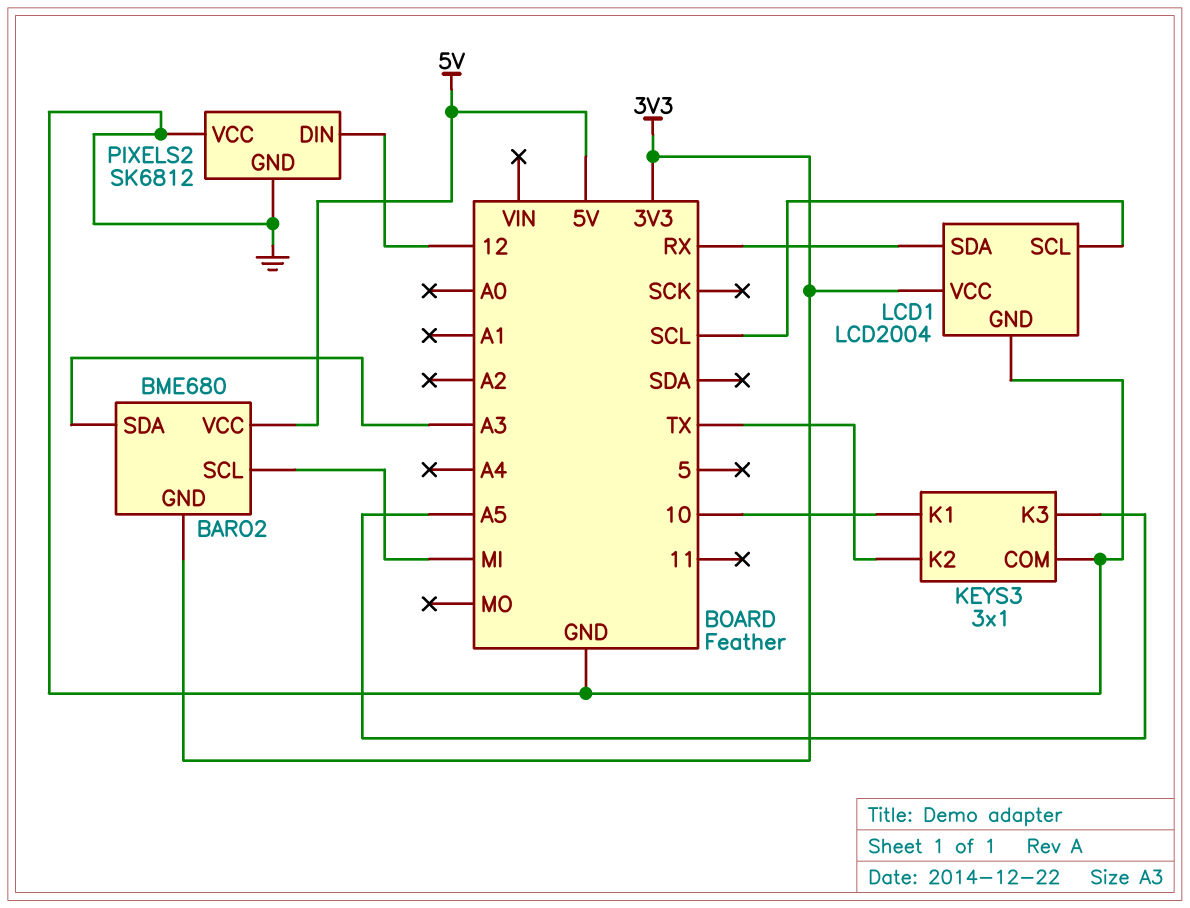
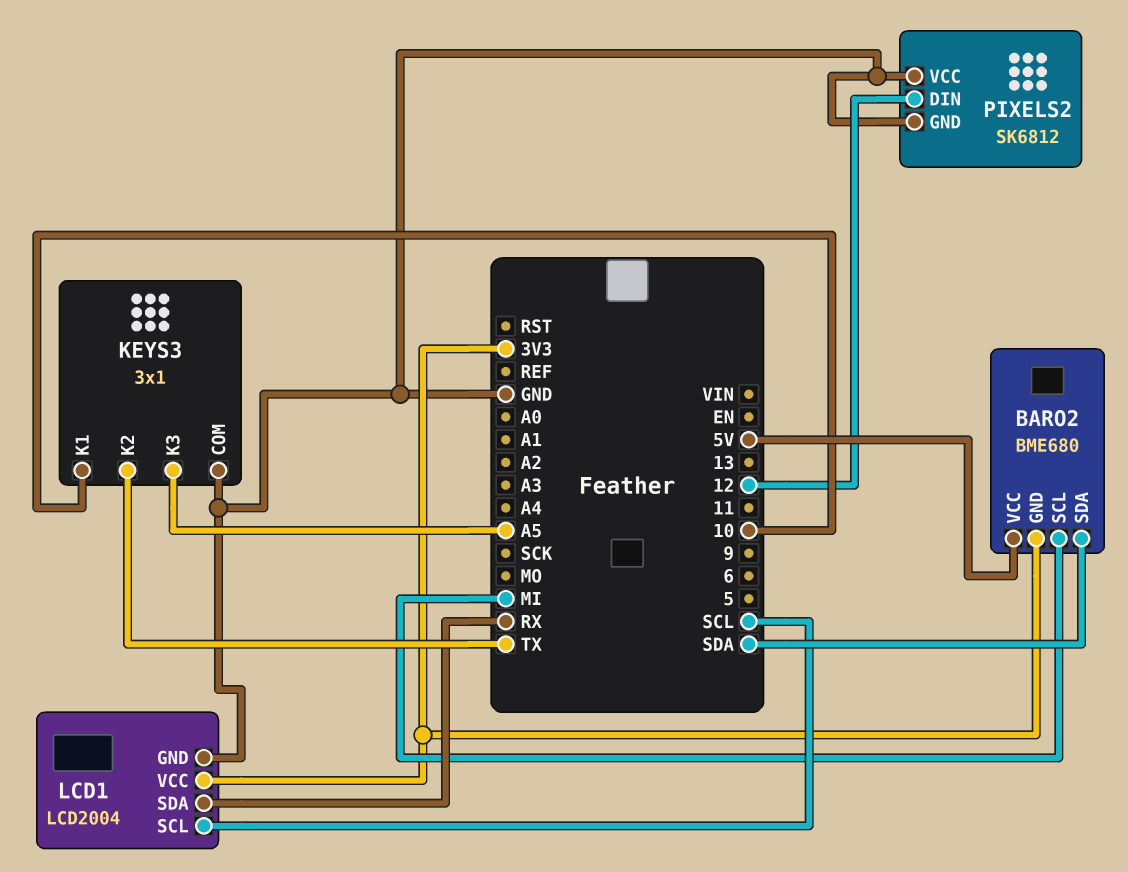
BARO2 pin SDA: A3 -> SDA

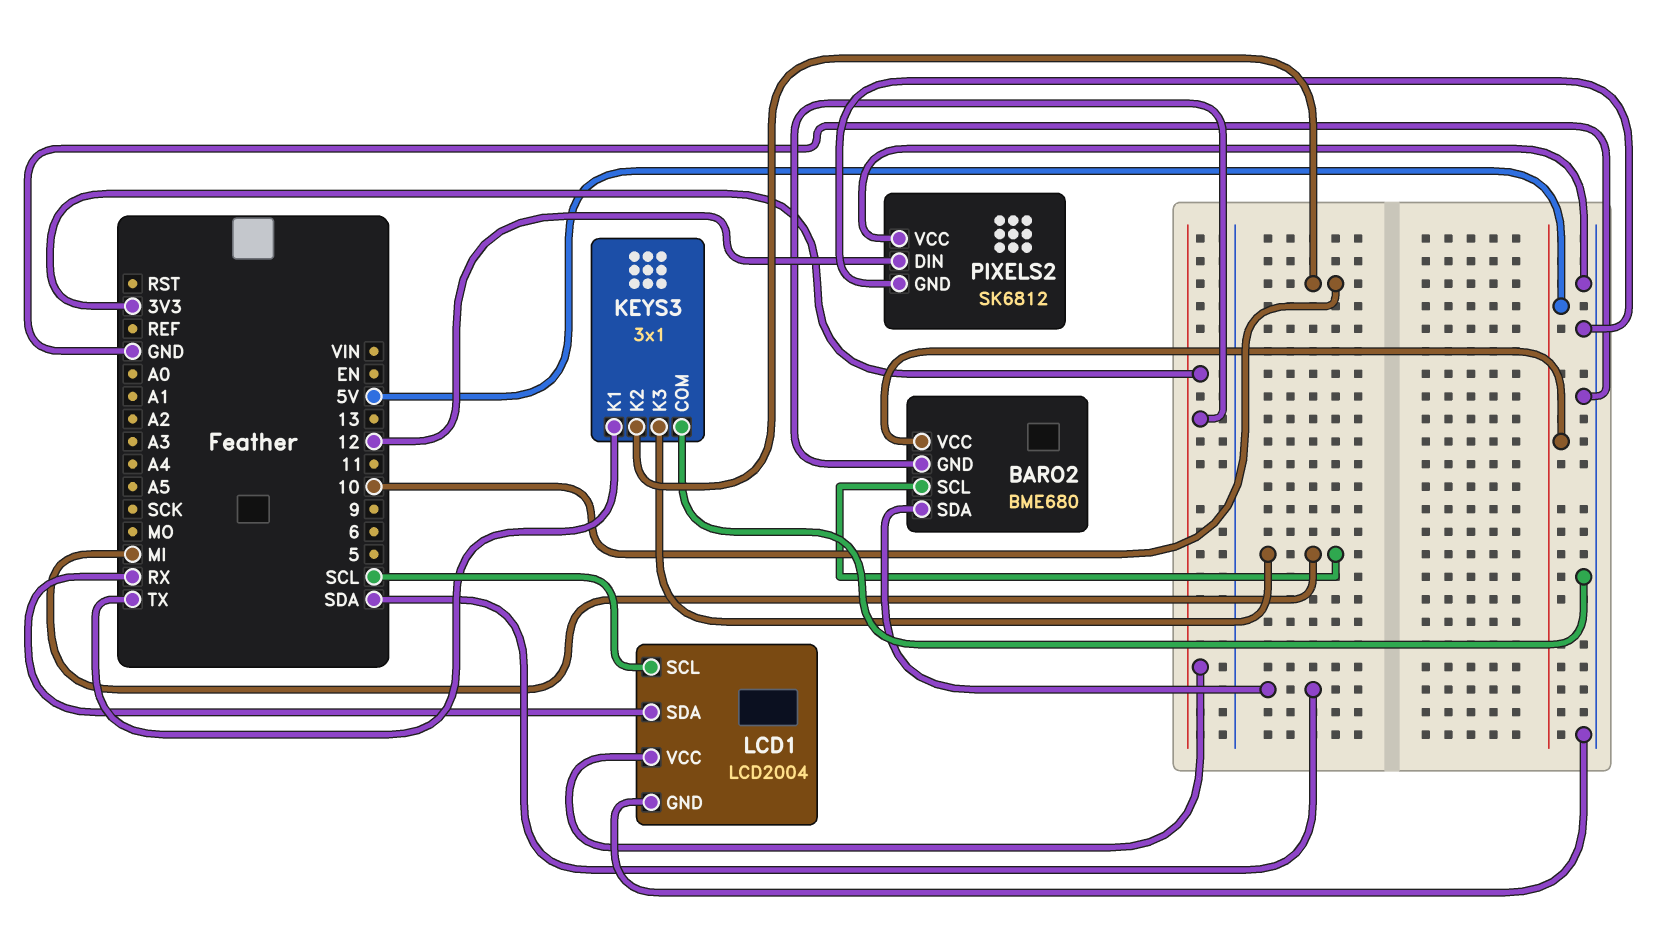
KEYS3 pin K1: 10 -> TX
KEYS3 pin K2: TX -> 10
KEYS3 pin K3: A5 -> MI

